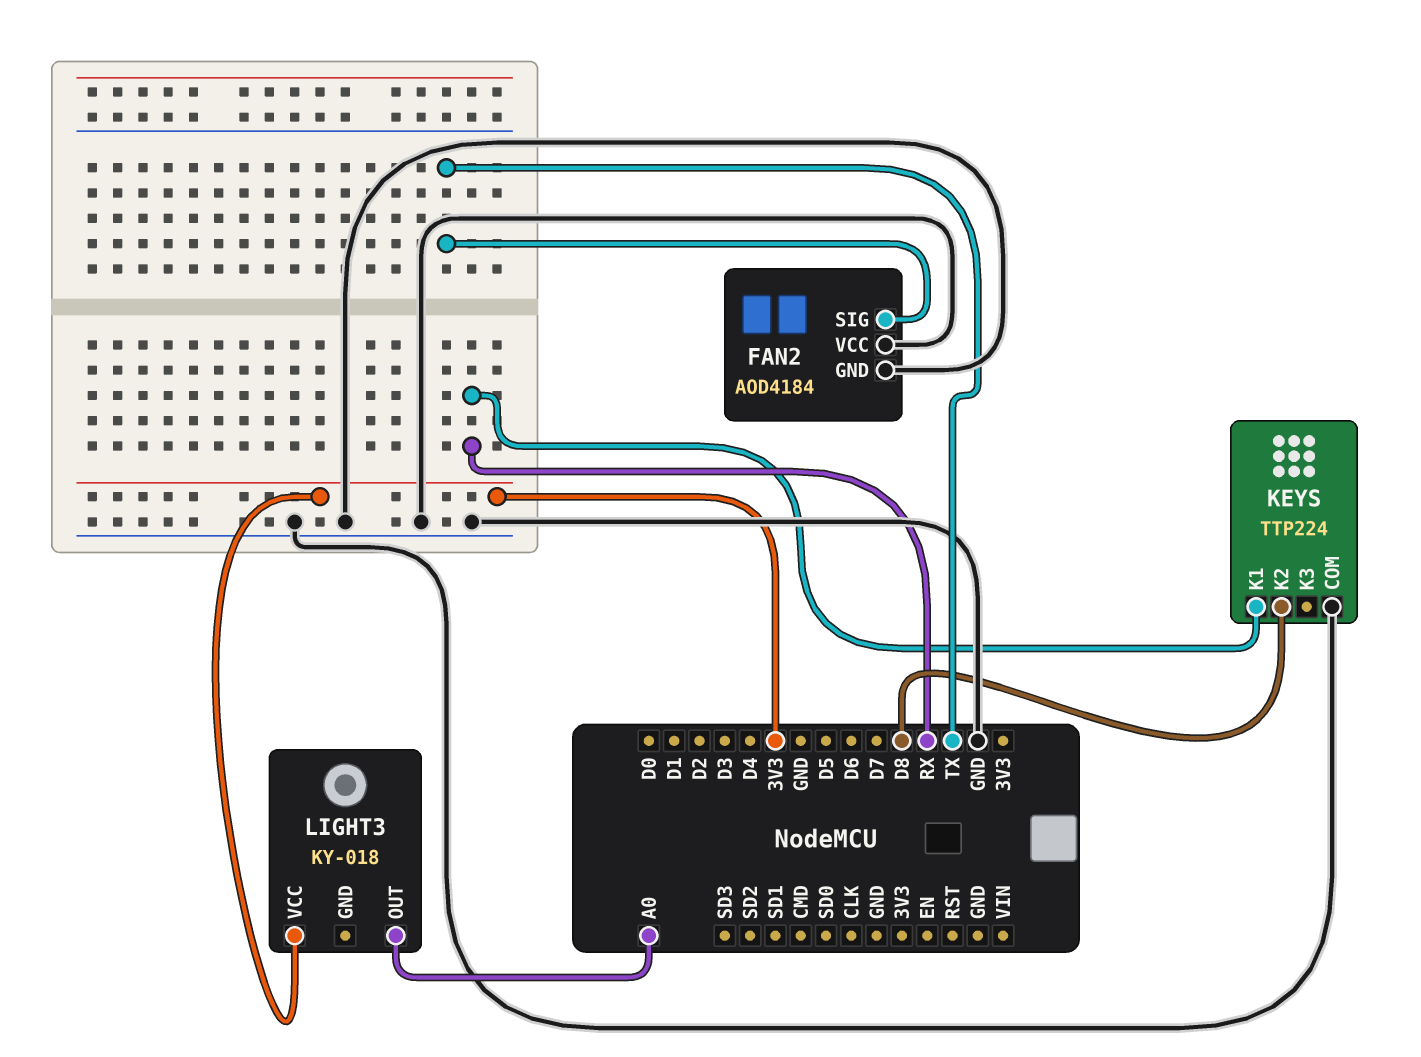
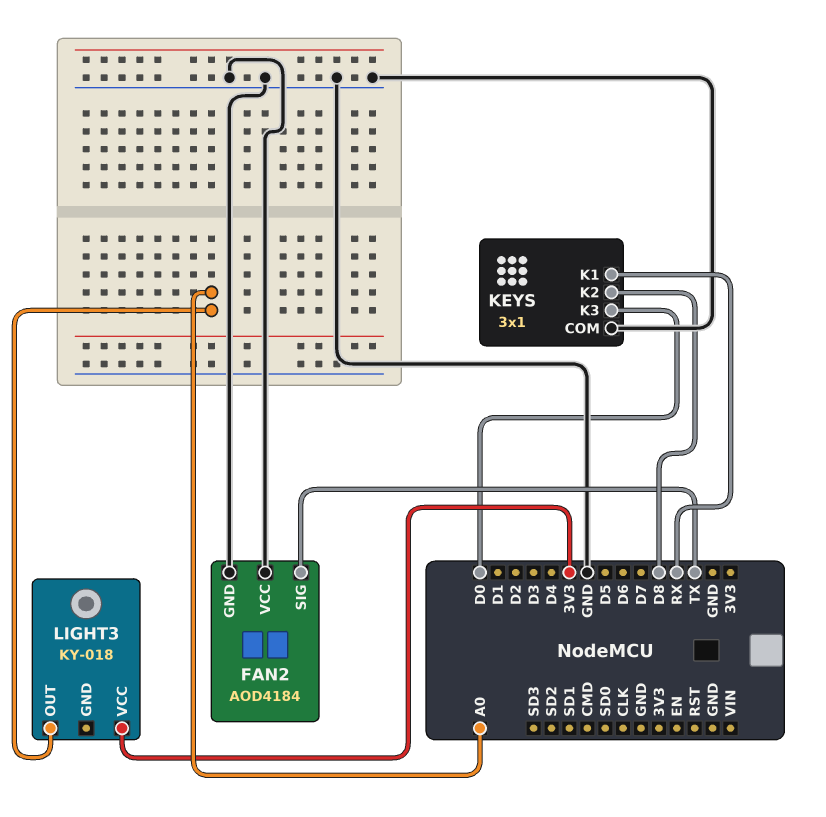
KEYS: TTP224 -> 3x1
KEYS pin K3: none -> D0

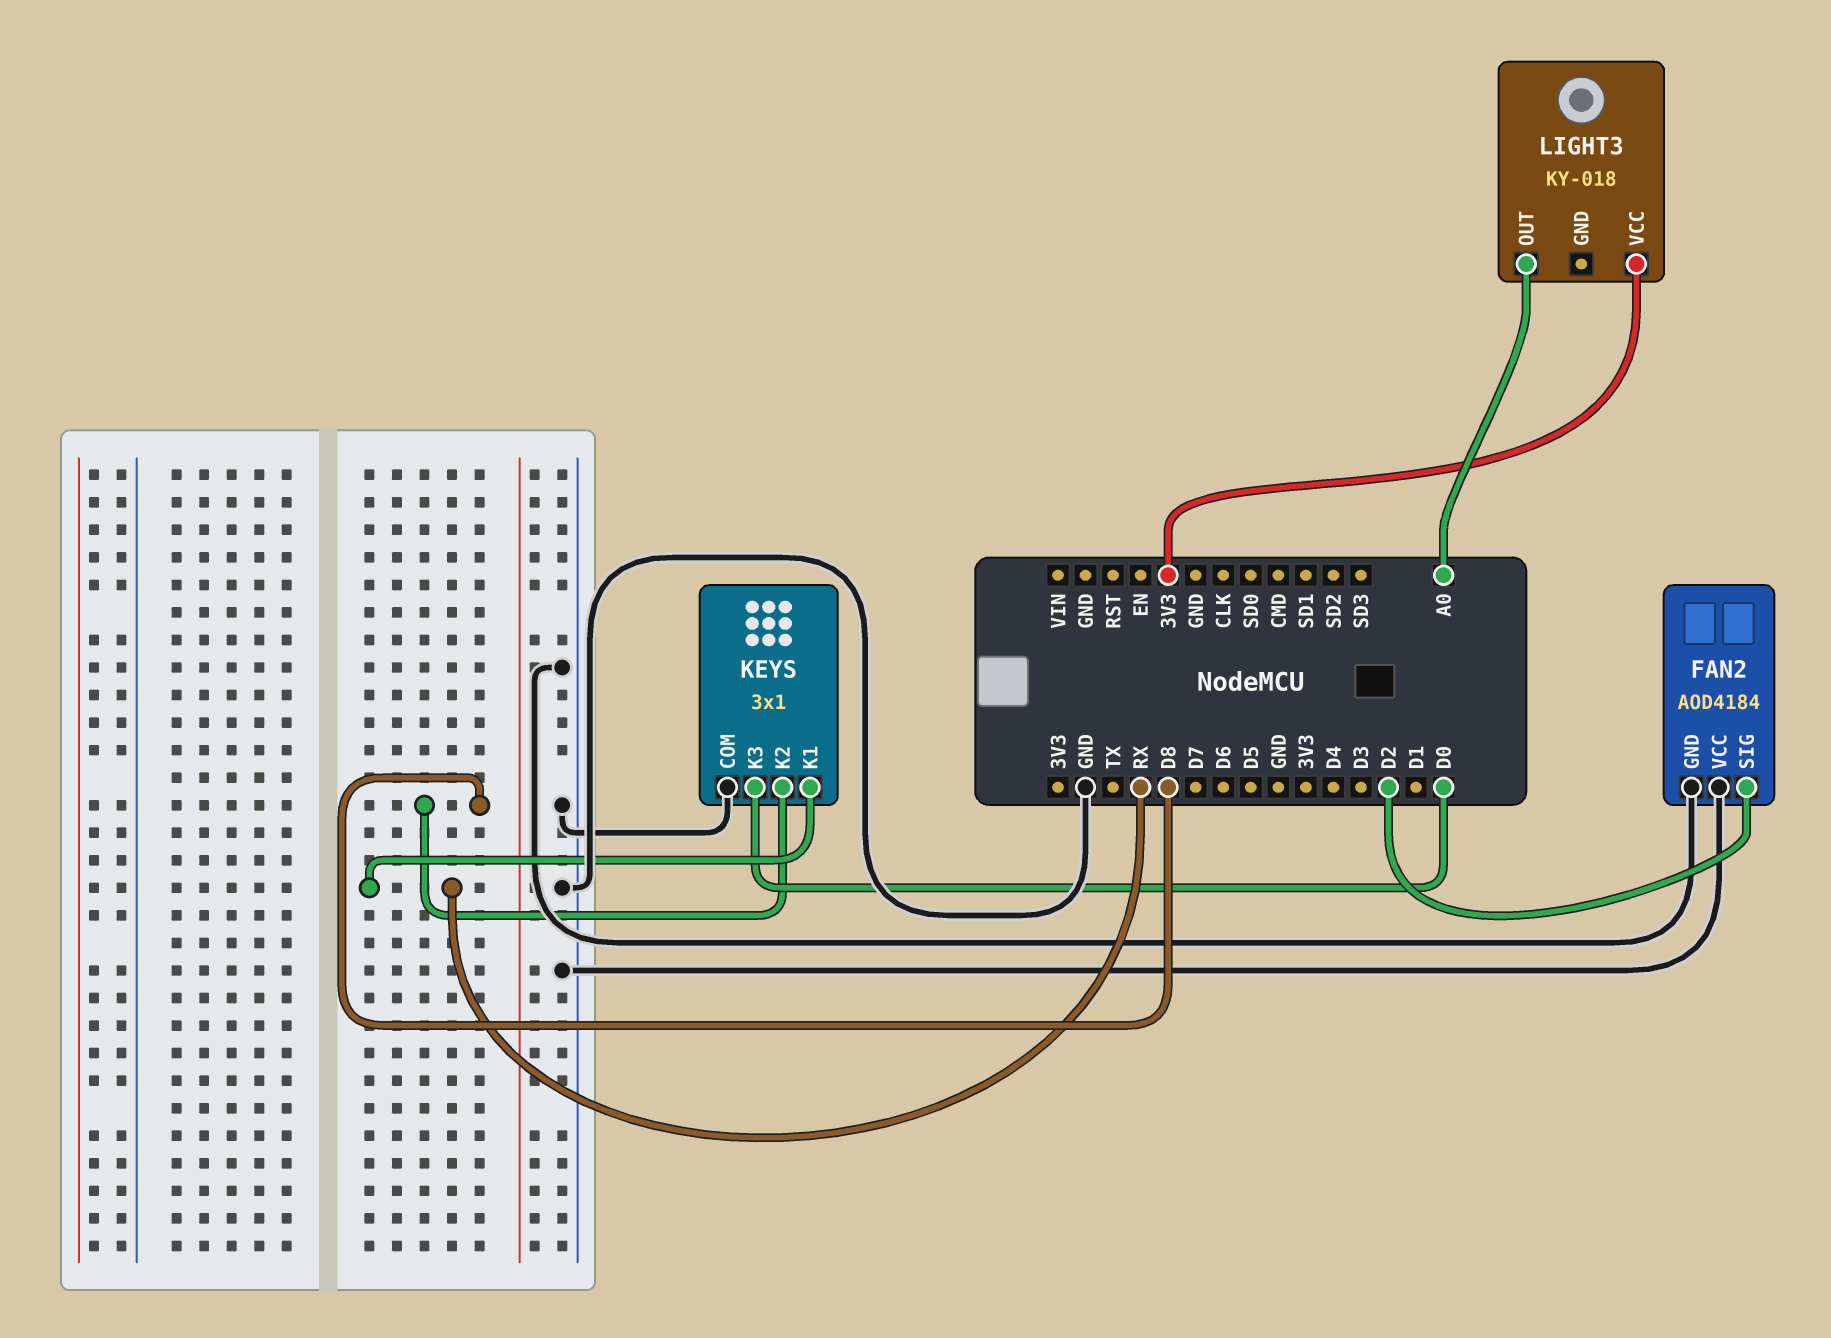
FAN2 pin SIG: TX -> D2

